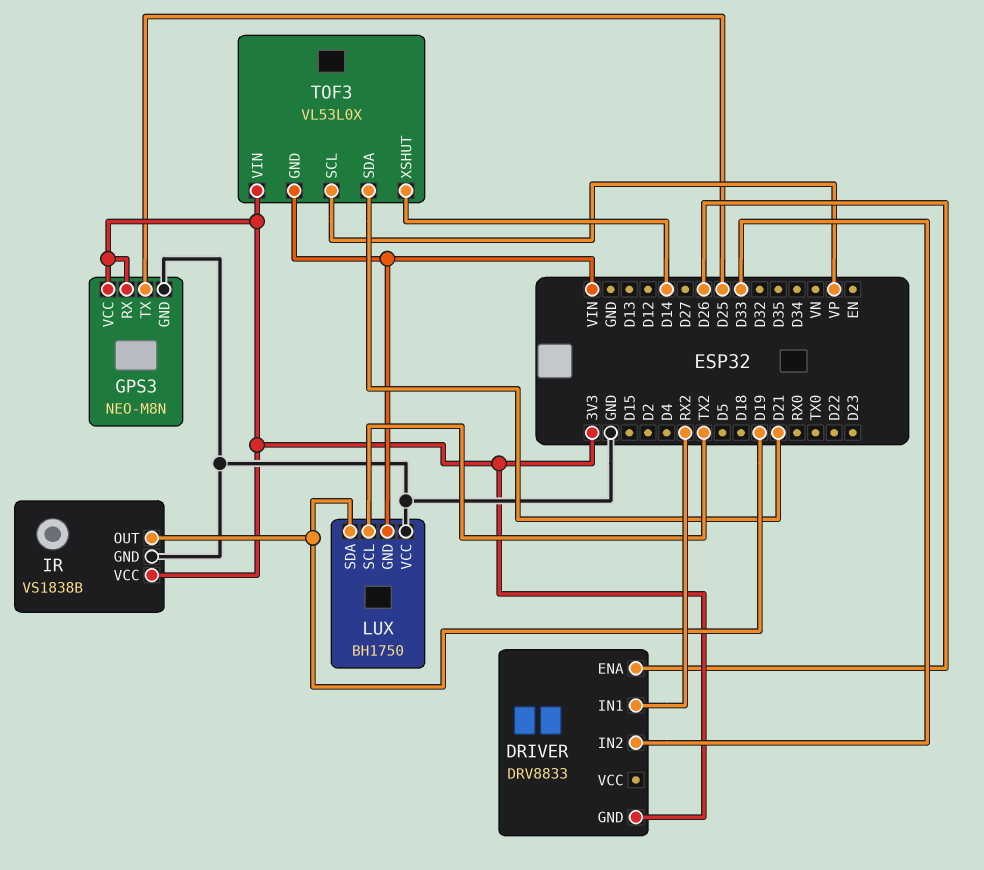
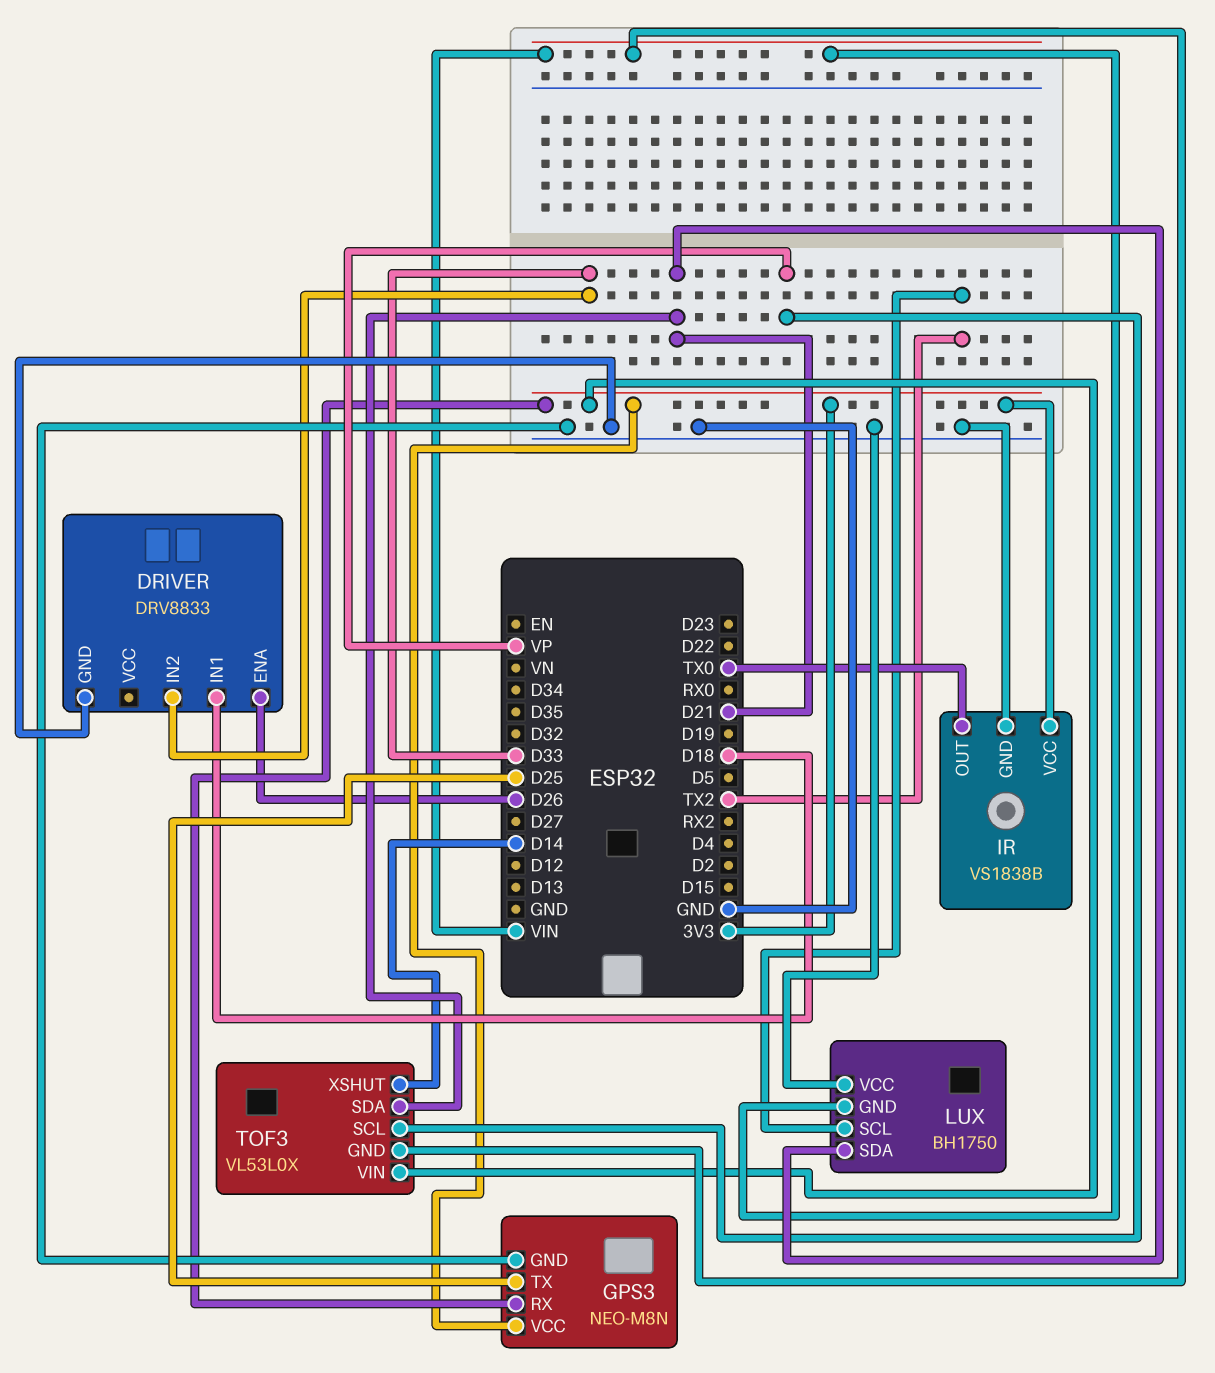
DRIVER pin GND: 3V3 -> GND
DRIVER pin IN1: RX2 -> D18
IR pin OUT: D19 -> TX0
LUX pin SDA: D19 -> D21

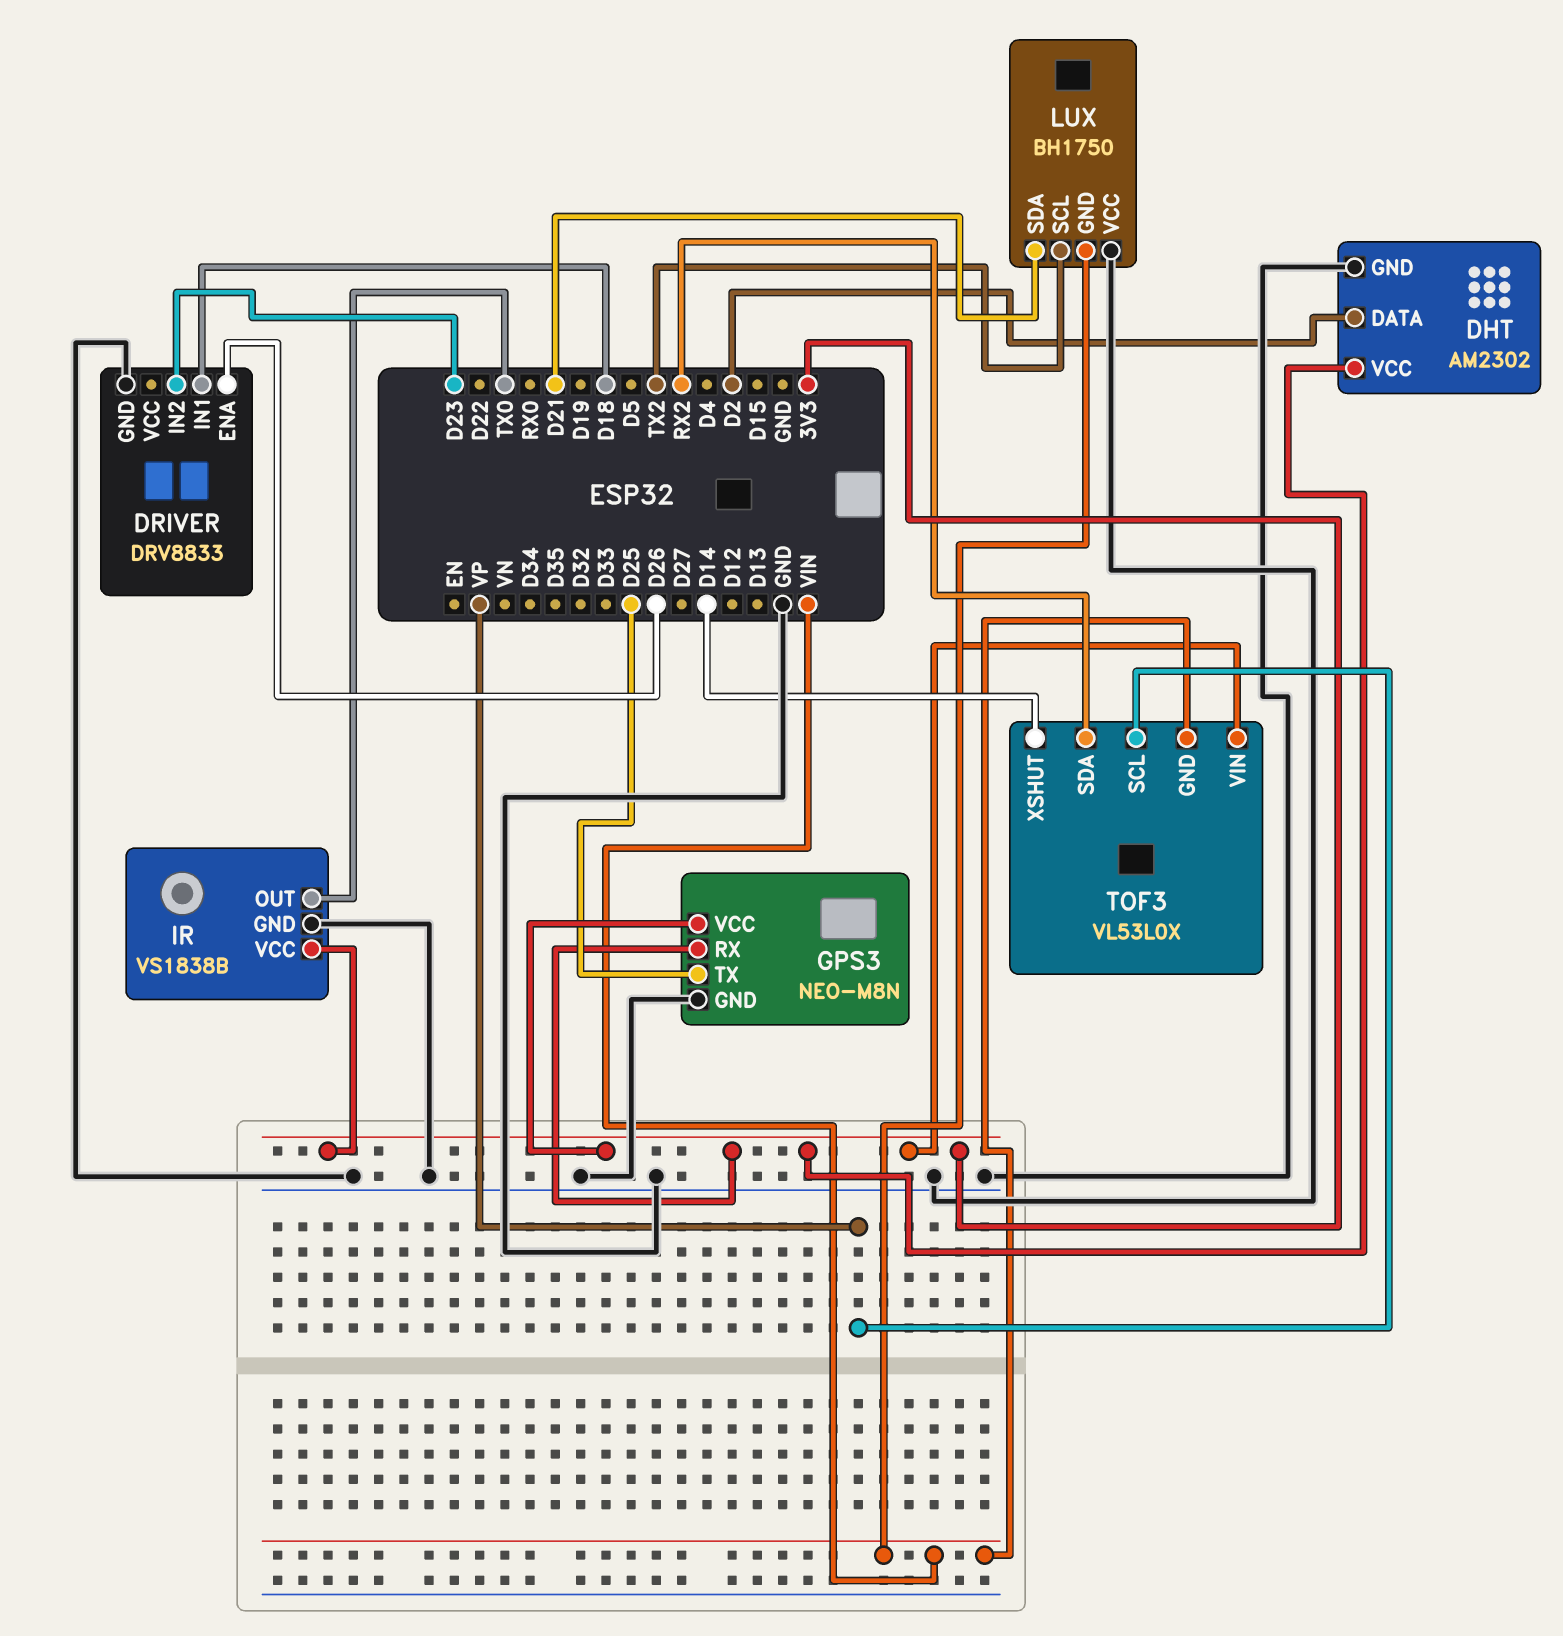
DHT: none -> AM2302
DHT pin DATA: none -> D2
DHT pin GND: none -> GND
DHT pin VCC: none -> 3V3
DRIVER pin IN2: D33 -> D23
TOF3 pin SDA: D21 -> RX2

